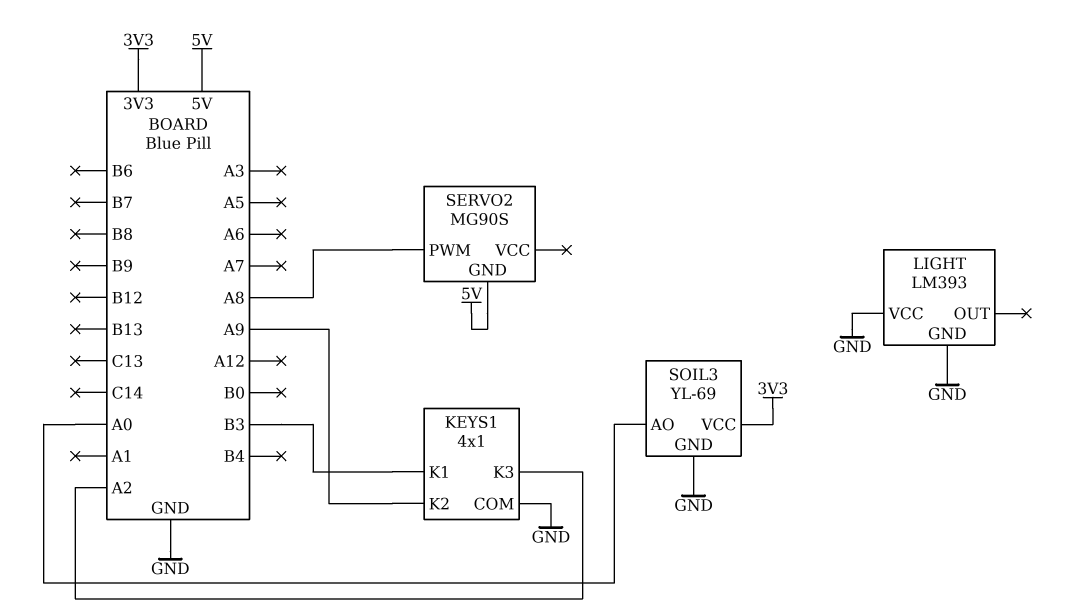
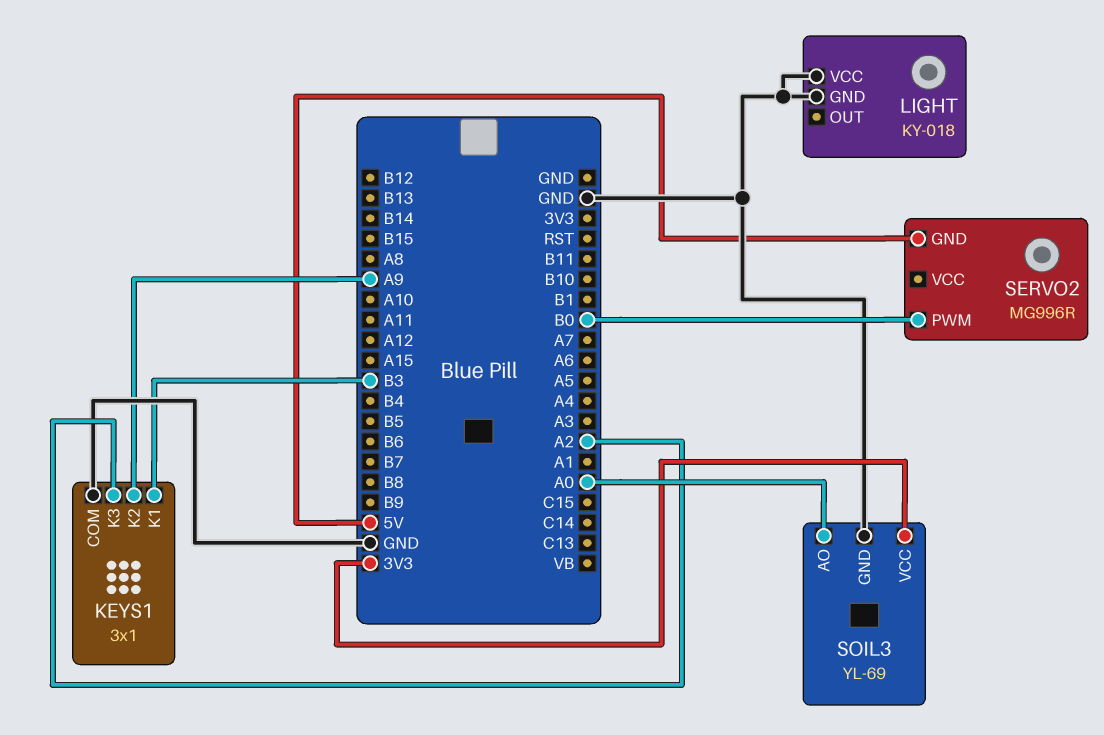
KEYS1: 4x1 -> 3x1
LIGHT: LM393 -> KY-018
SERVO2: MG90S -> MG996R
SERVO2 pin PWM: A8 -> B0

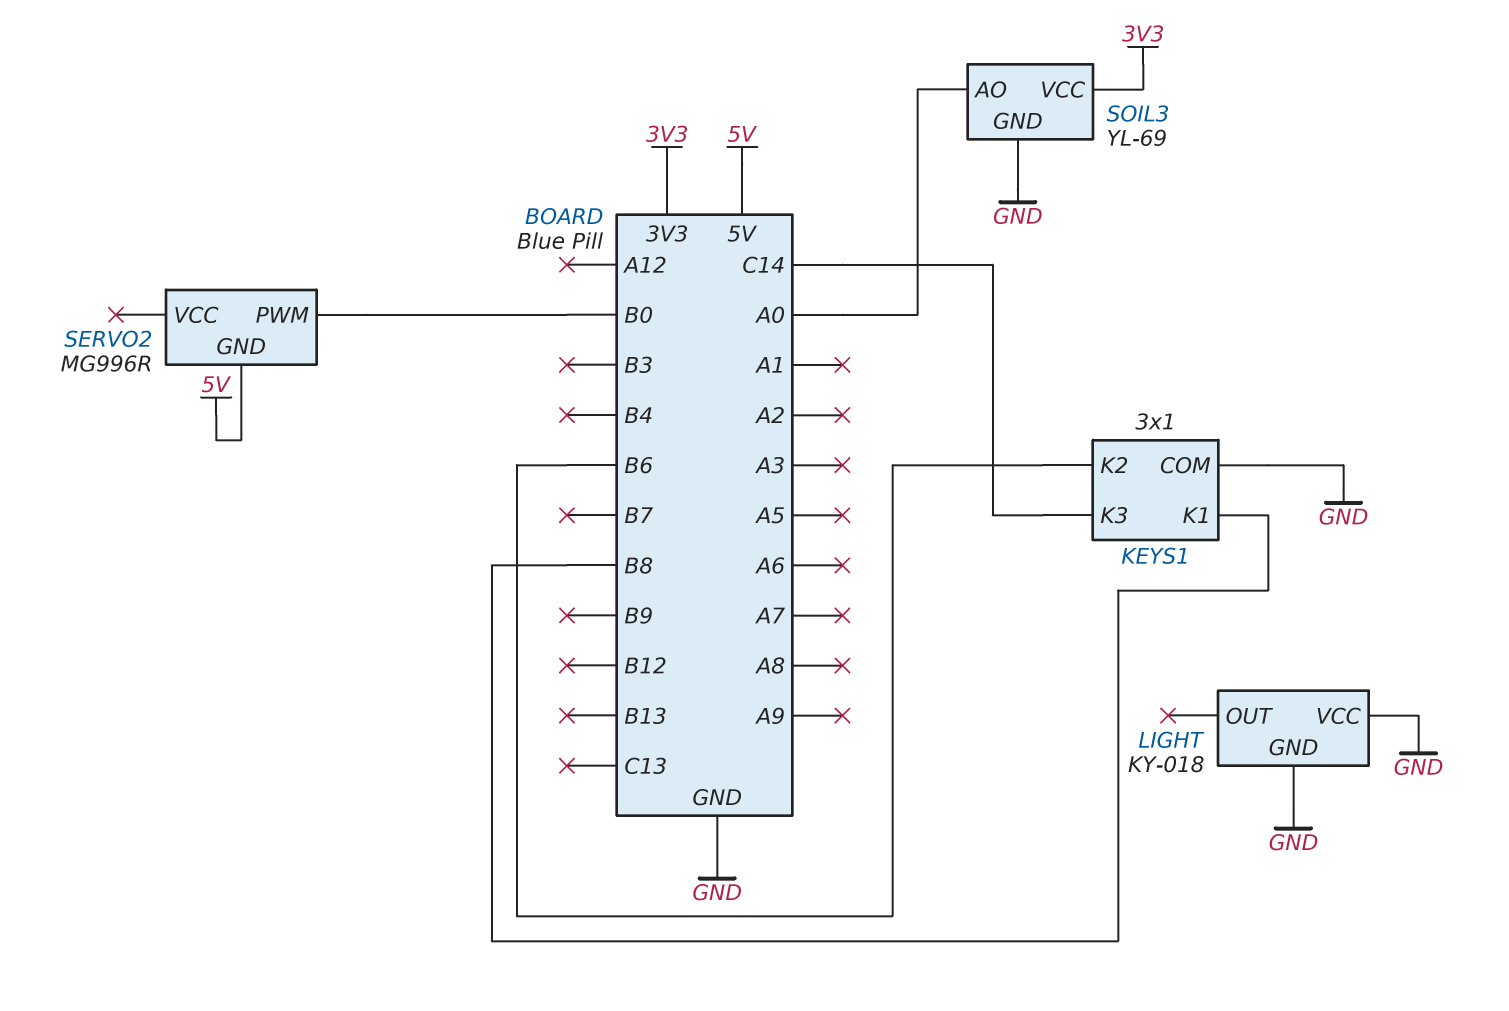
KEYS1 pin K1: B3 -> B8
KEYS1 pin K2: A9 -> B6
KEYS1 pin K3: A2 -> C14

